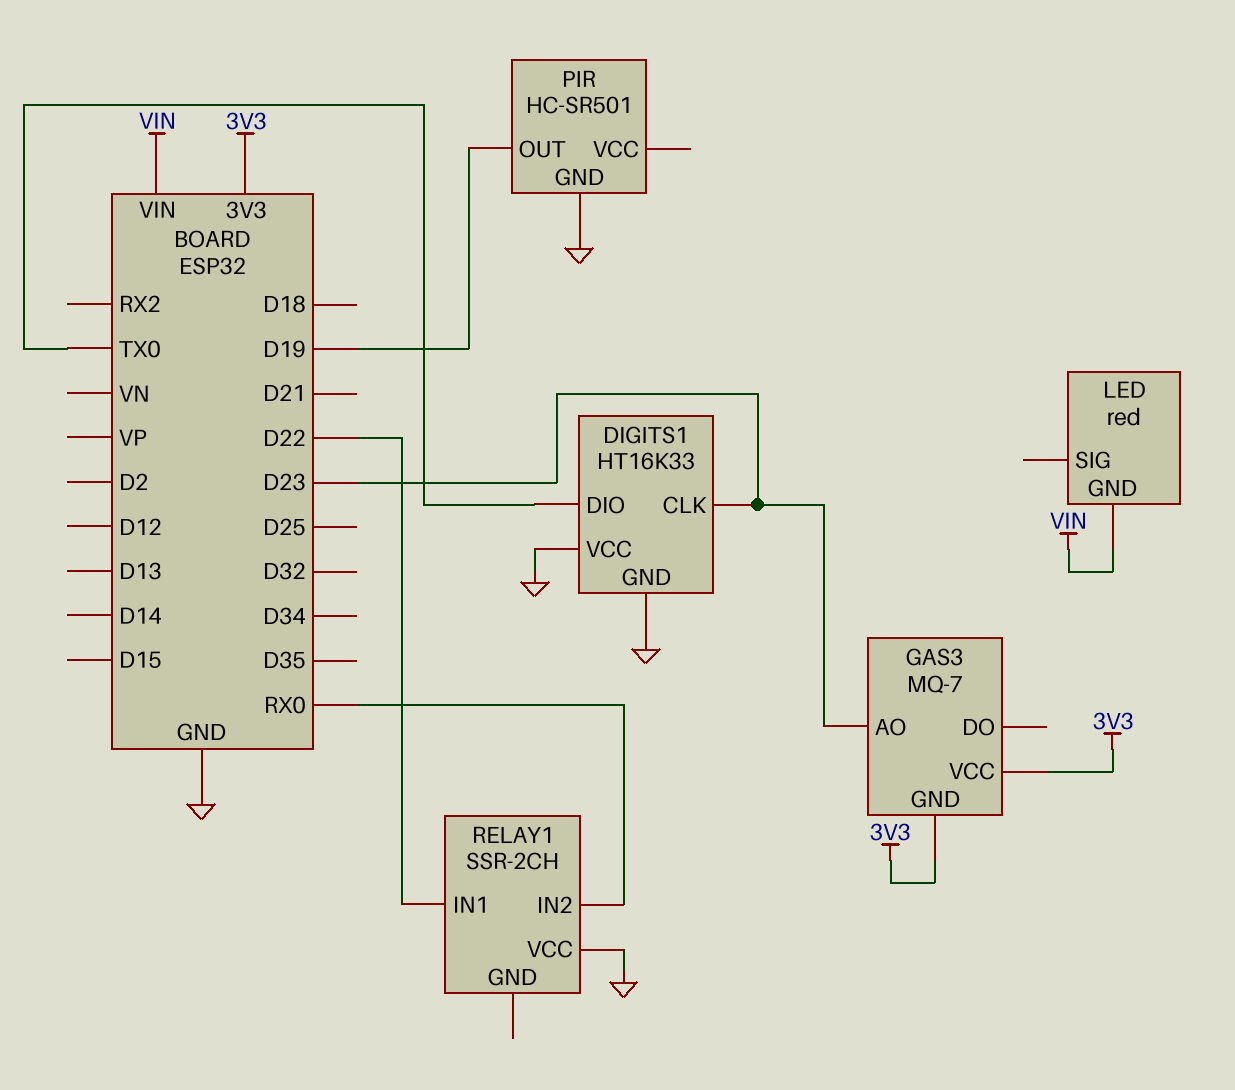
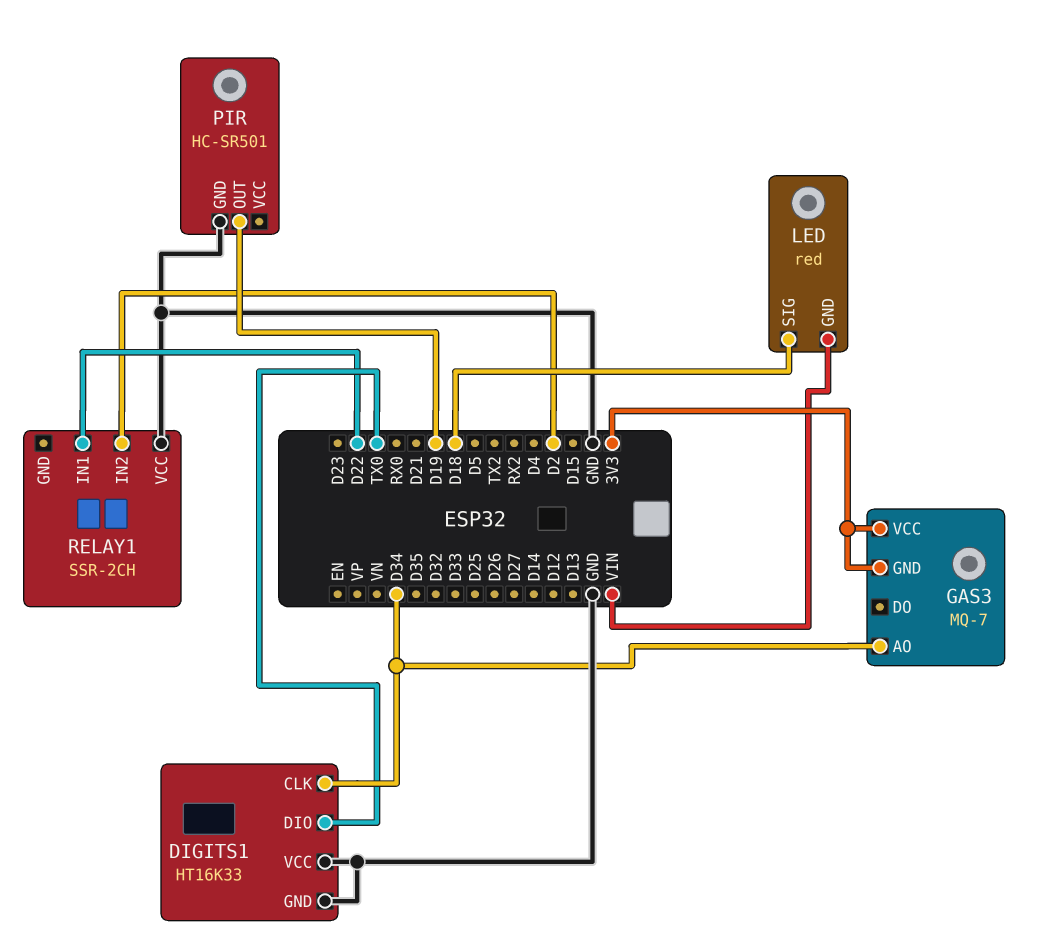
DIGITS1 pin CLK: D23 -> D34
GAS3 pin AO: D23 -> D34
LED pin SIG: none -> D18
RELAY1 pin IN2: RX0 -> D2

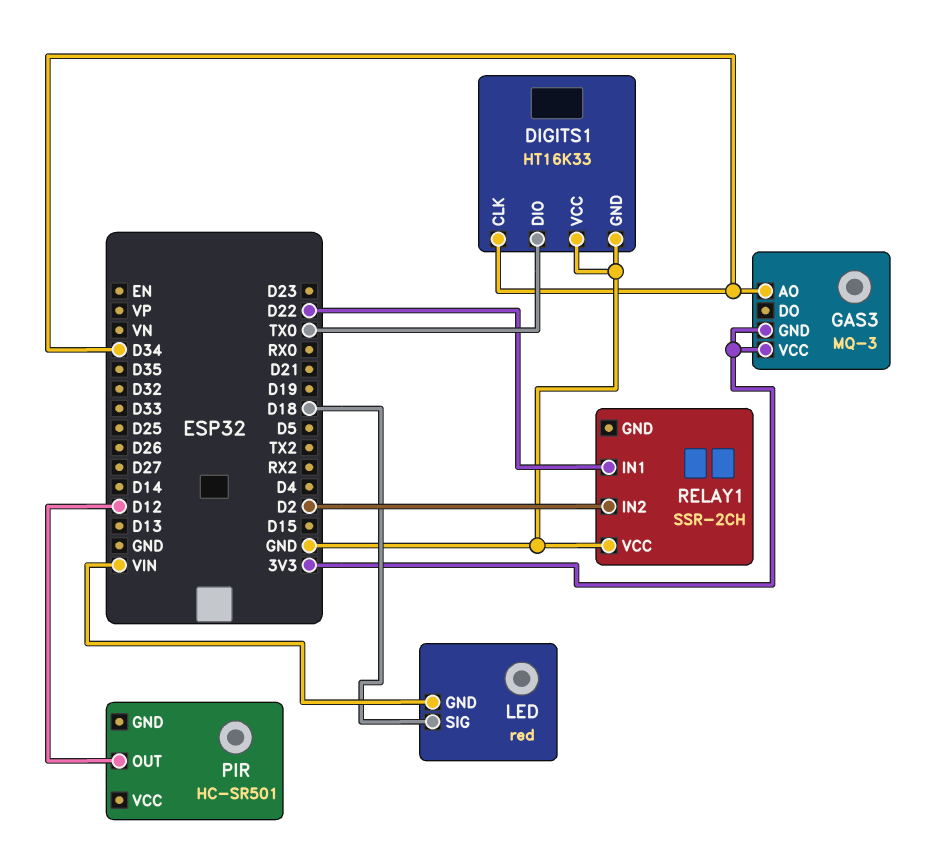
GAS3: MQ-7 -> MQ-3
PIR pin GND: GND -> none
PIR pin OUT: D19 -> D12

